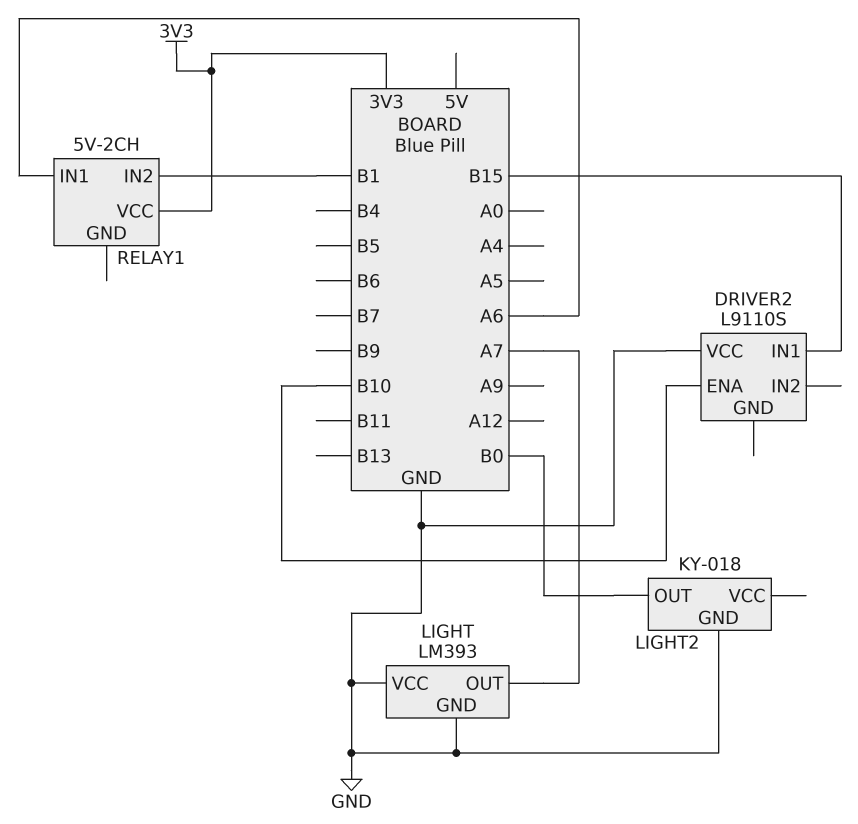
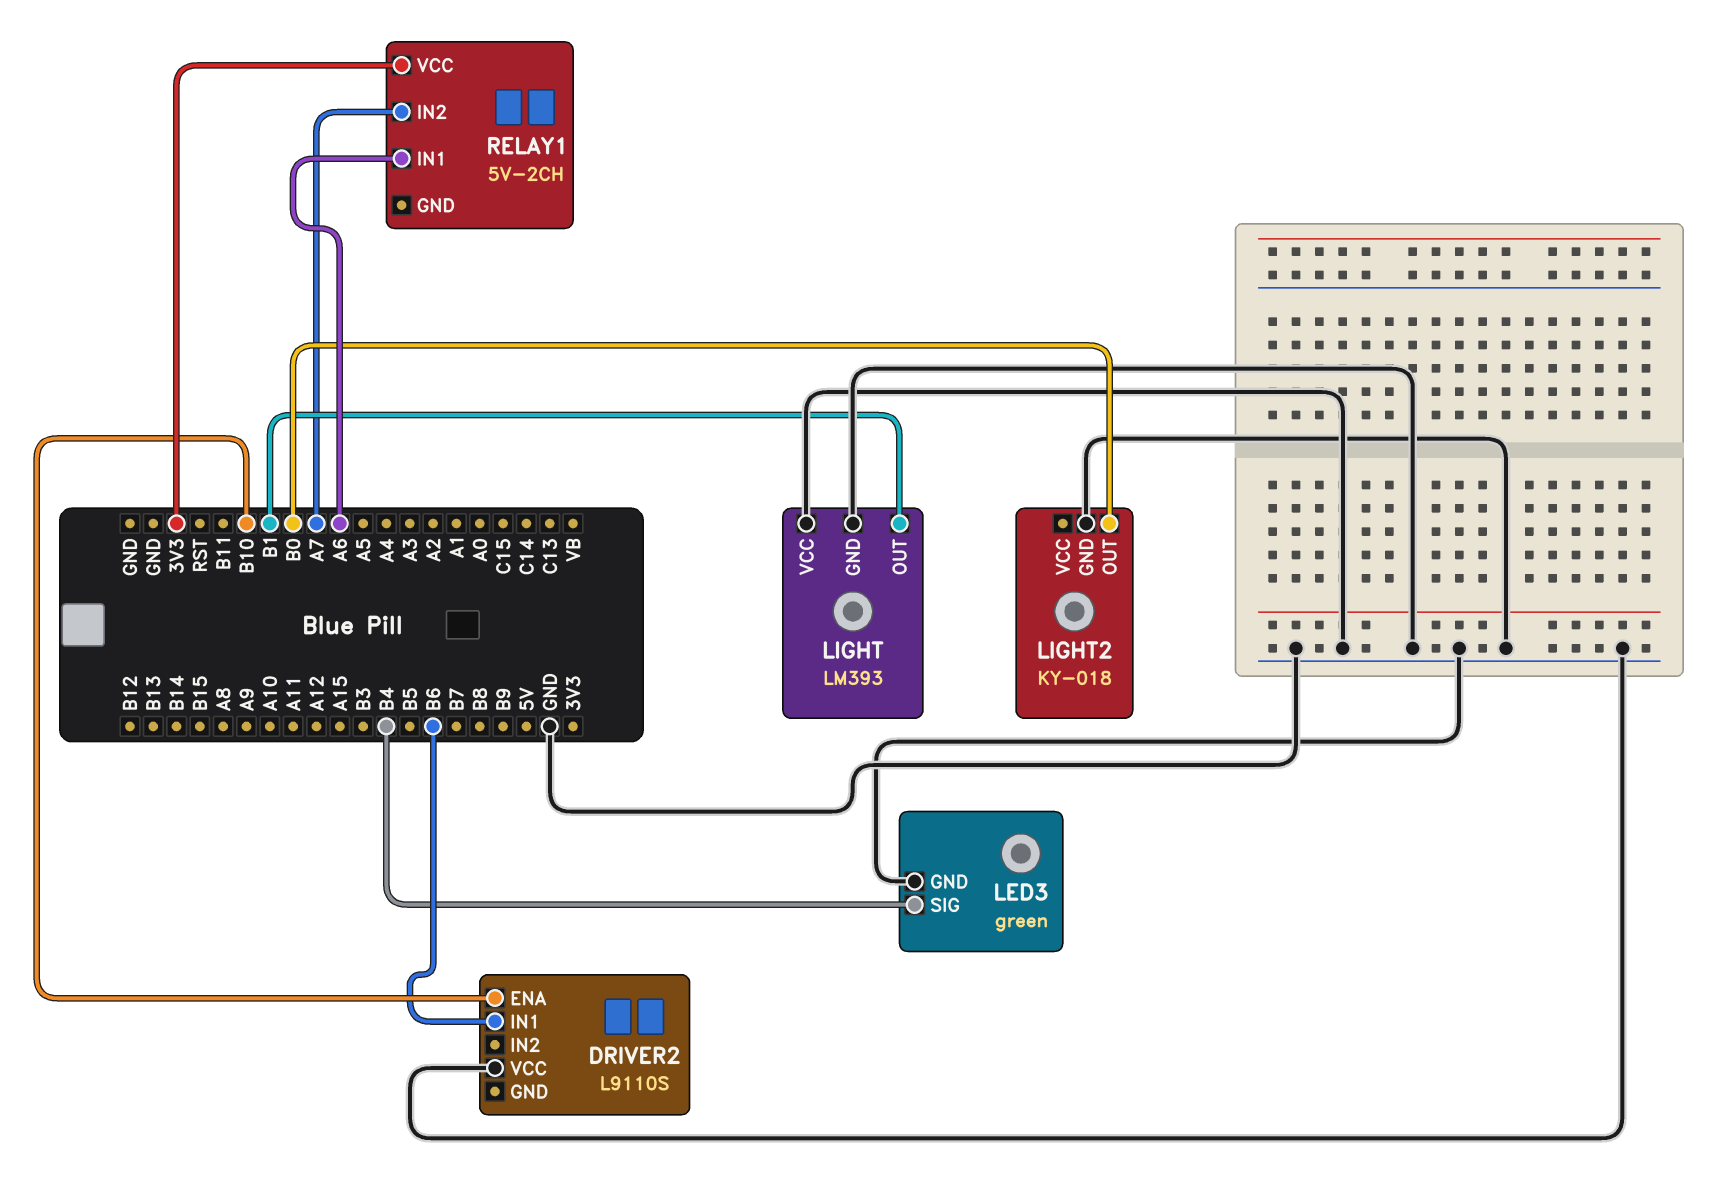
DRIVER2 pin IN1: B15 -> B6
LED3: none -> green
LED3 pin GND: none -> GND
LED3 pin SIG: none -> B4
LIGHT pin OUT: A7 -> B1
RELAY1 pin IN2: B1 -> A7

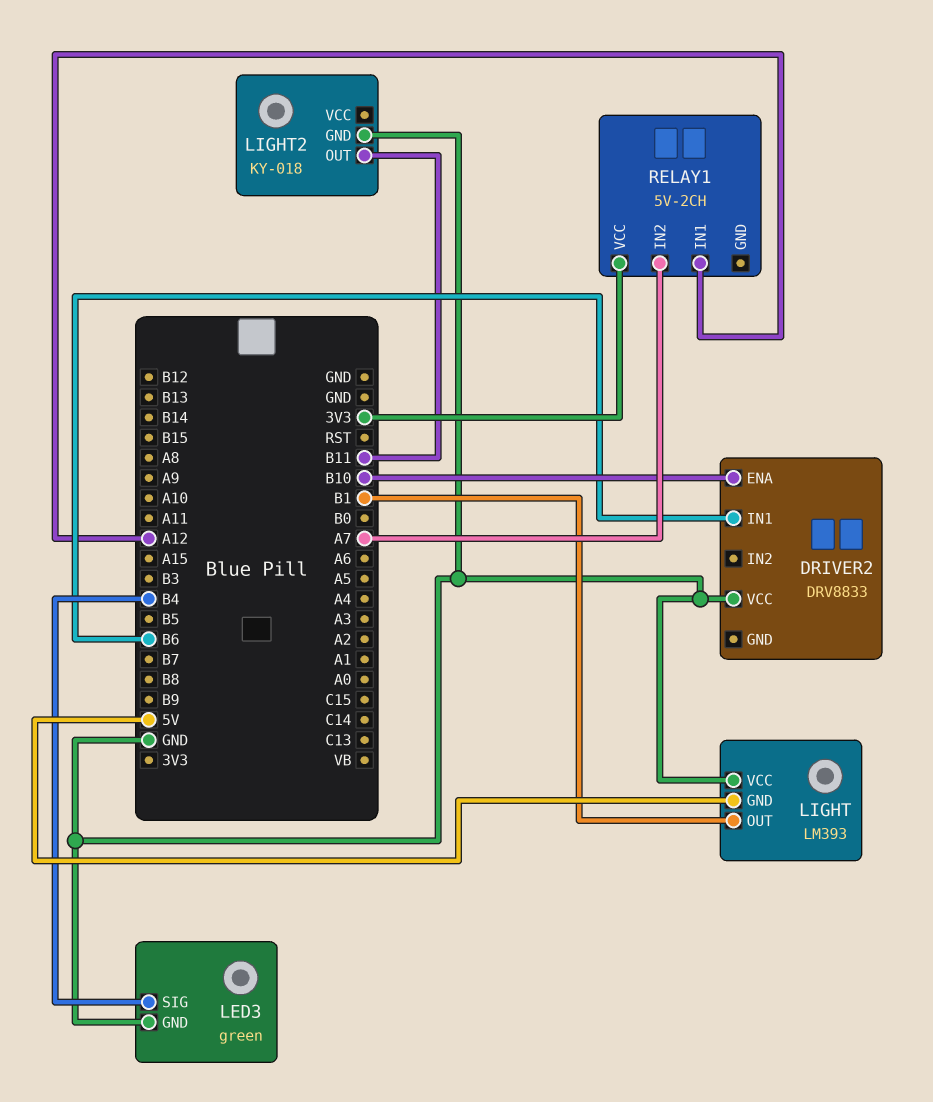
DRIVER2: L9110S -> DRV8833
LIGHT pin GND: GND -> 5V
LIGHT2 pin OUT: B0 -> B11
RELAY1 pin IN1: A6 -> A12

